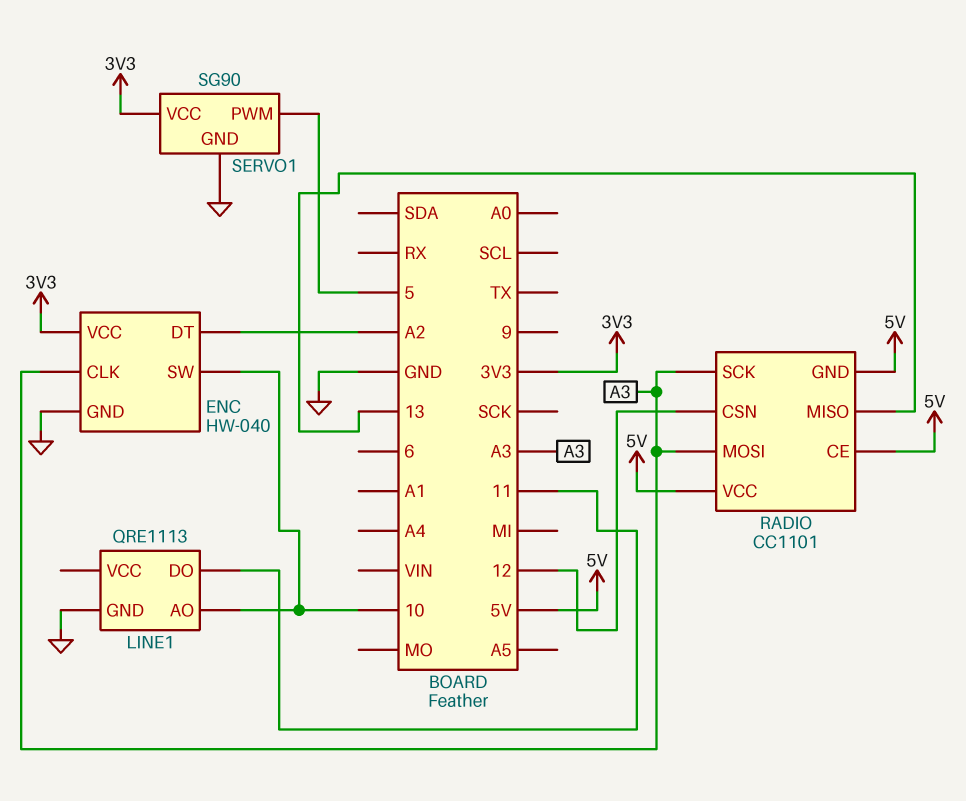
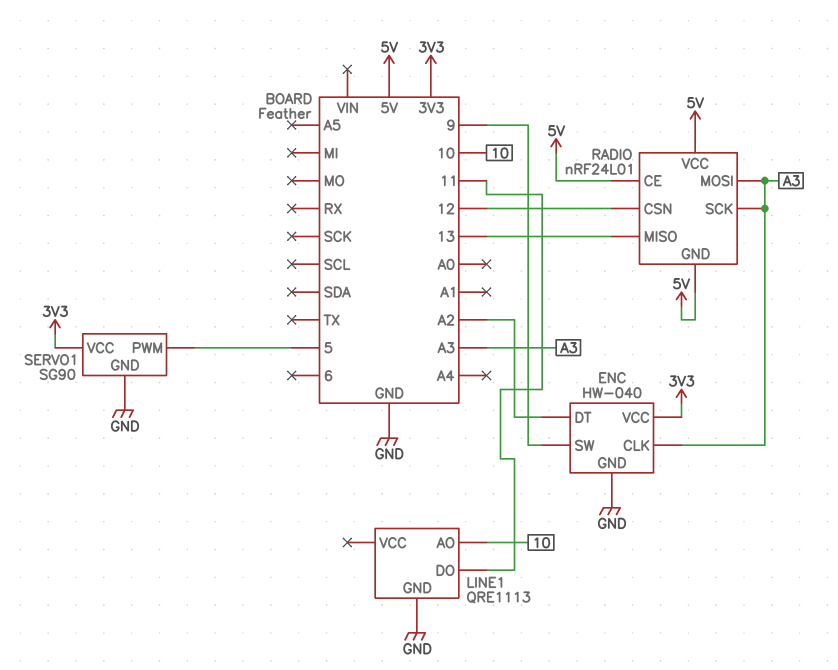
ENC pin SW: 10 -> 9
RADIO: CC1101 -> nRF24L01

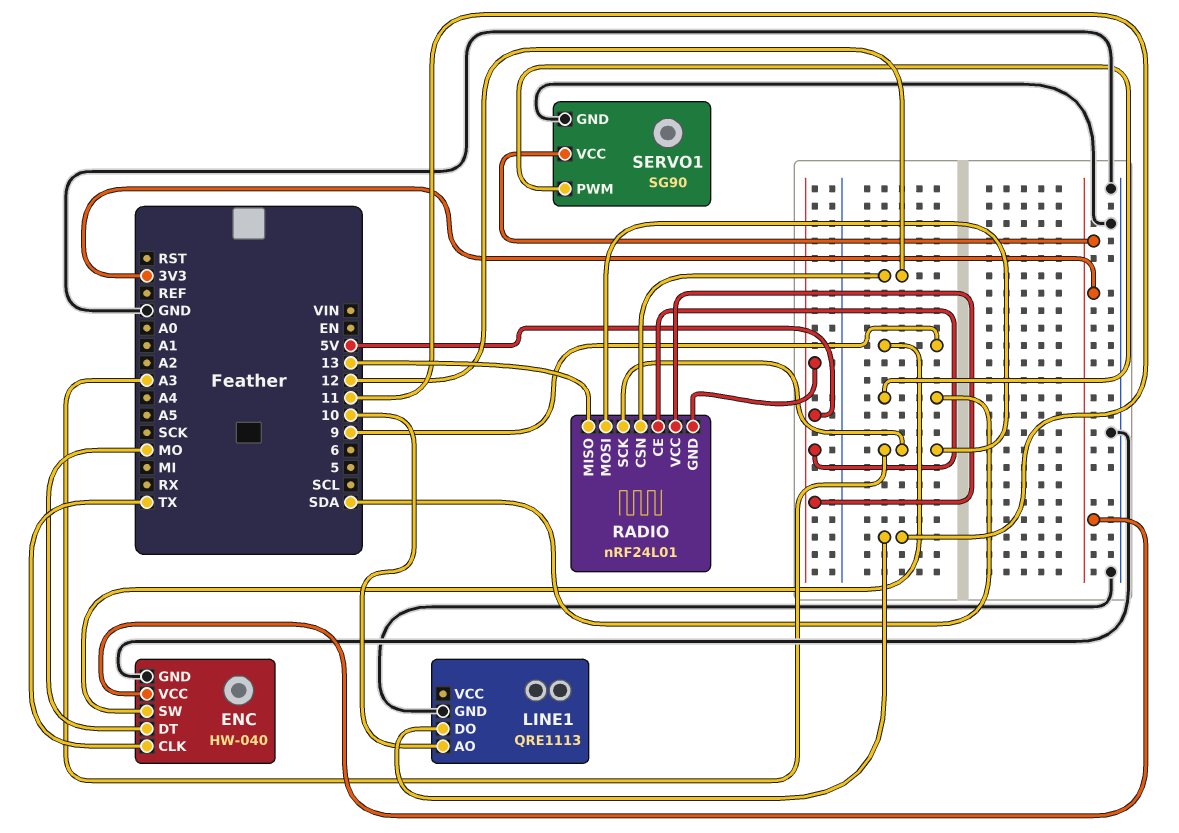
ENC pin CLK: A3 -> TX
ENC pin DT: A2 -> MO
SERVO1 pin PWM: 5 -> SDA

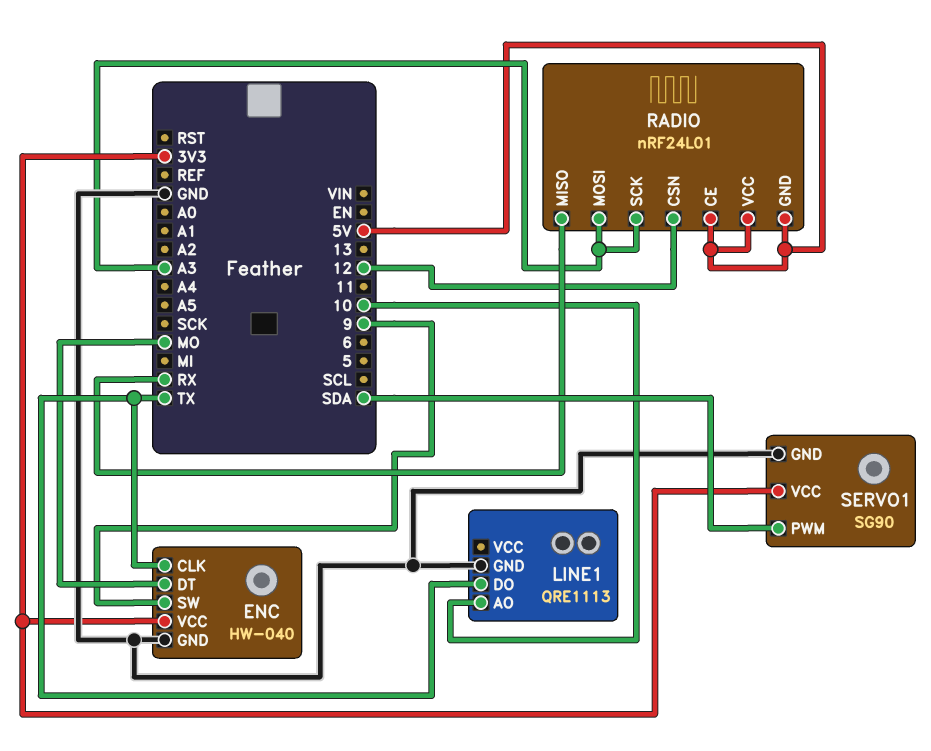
LINE1 pin DO: 11 -> TX
RADIO pin MISO: 13 -> RX

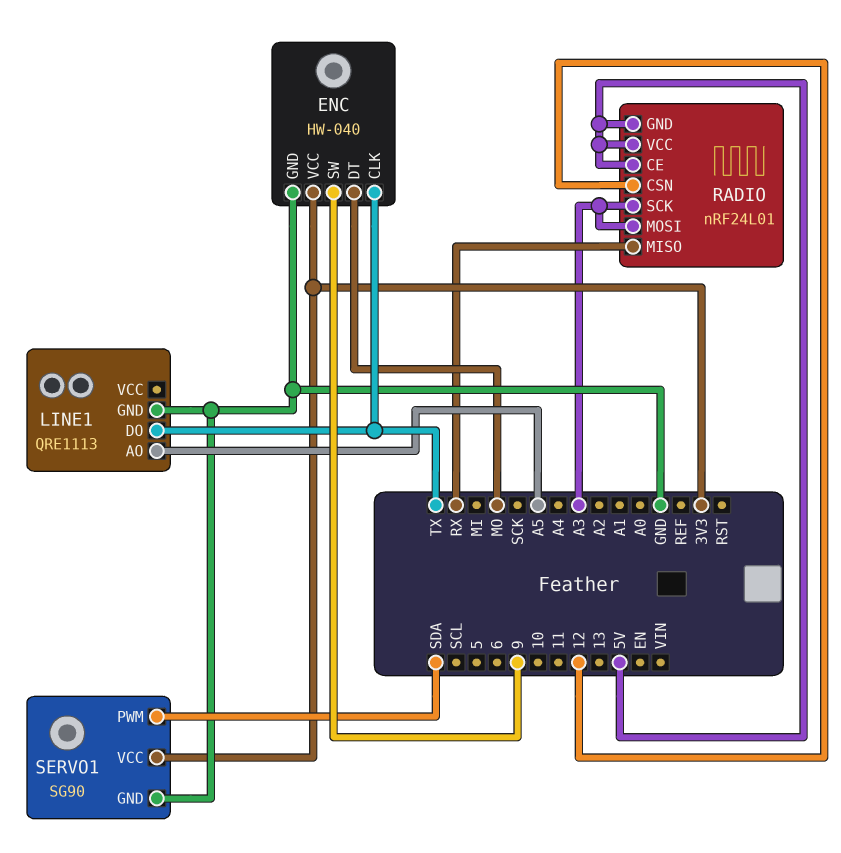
LINE1 pin AO: 10 -> A5

